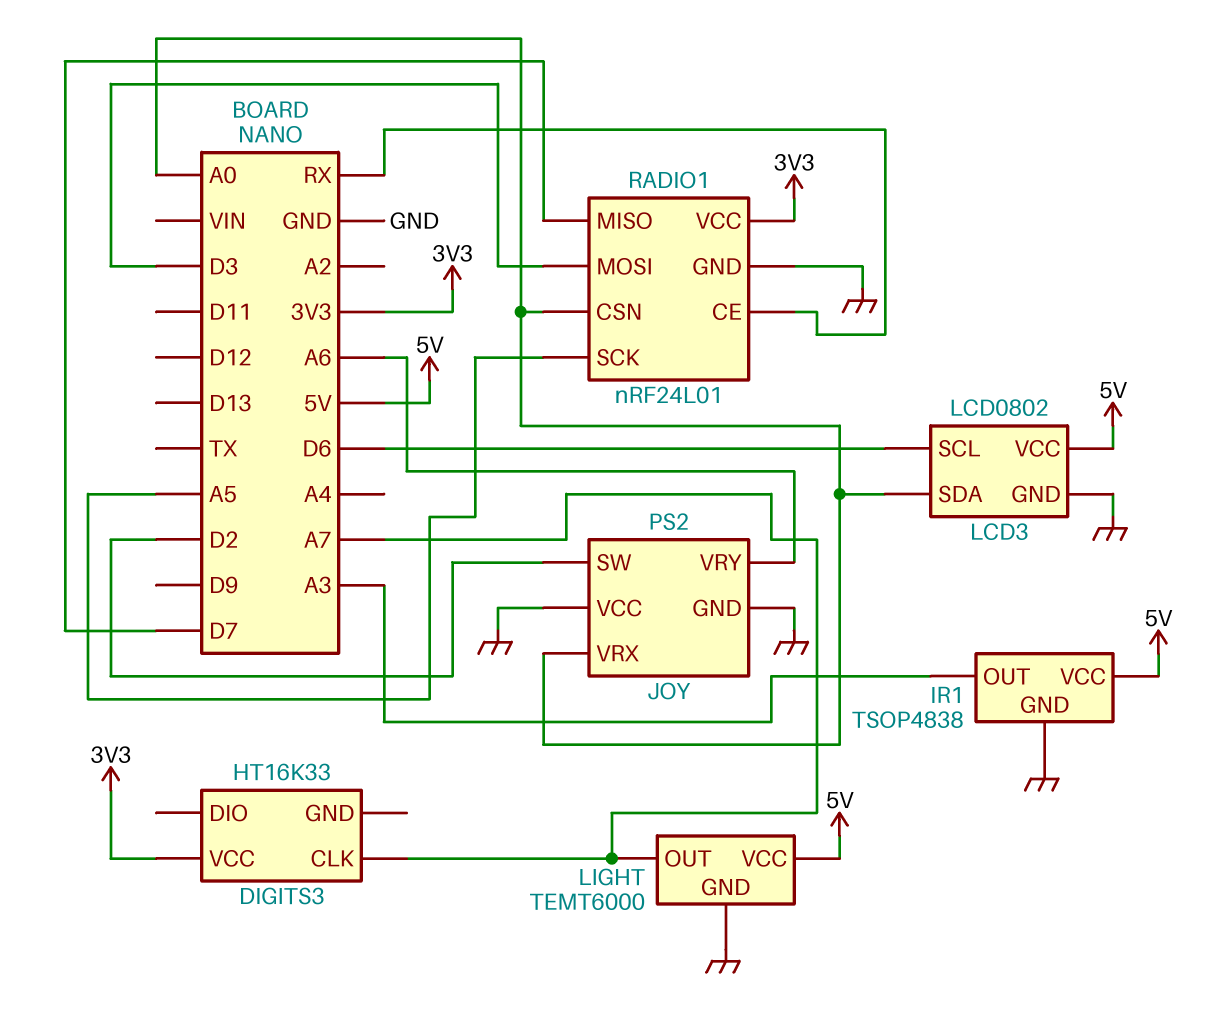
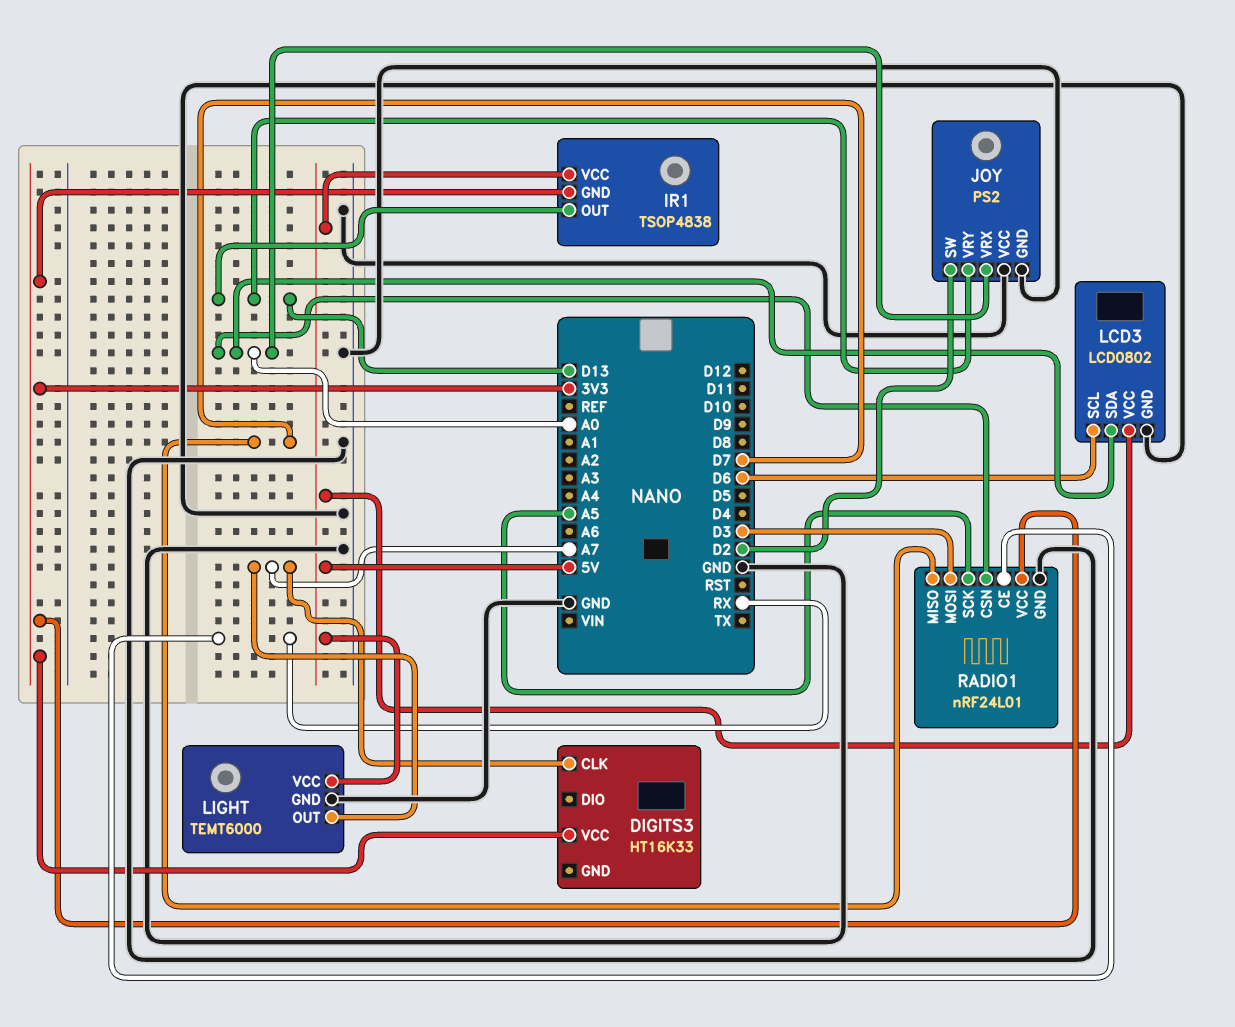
IR1 pin GND: GND -> 3V3
IR1 pin OUT: A3 -> D13
JOY pin VRY: A6 -> D13

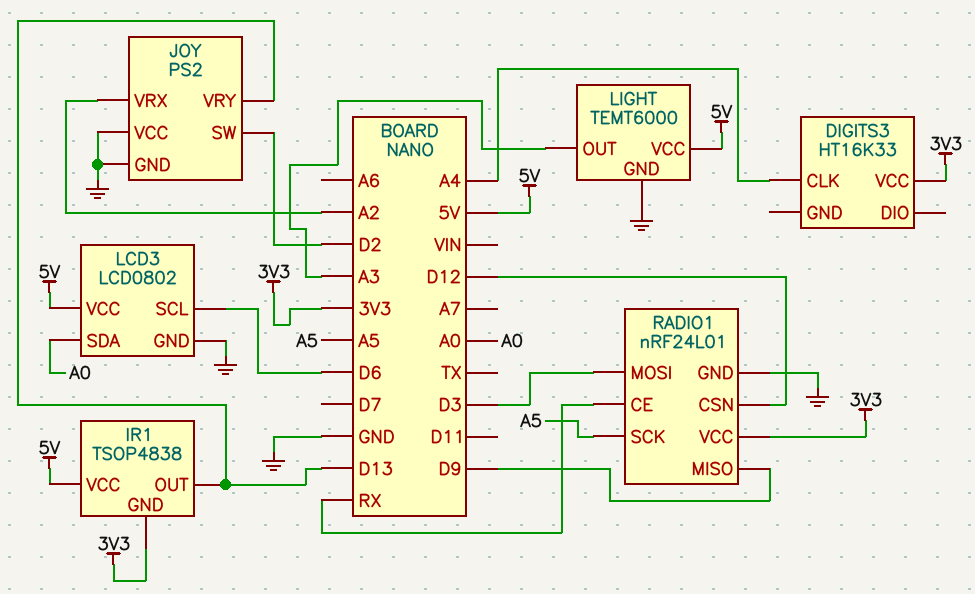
DIGITS3 pin CLK: A7 -> A4
JOY pin VRX: A0 -> A2
LIGHT pin OUT: A7 -> A3
RADIO1 pin CSN: A0 -> D12
RADIO1 pin MISO: D7 -> D9

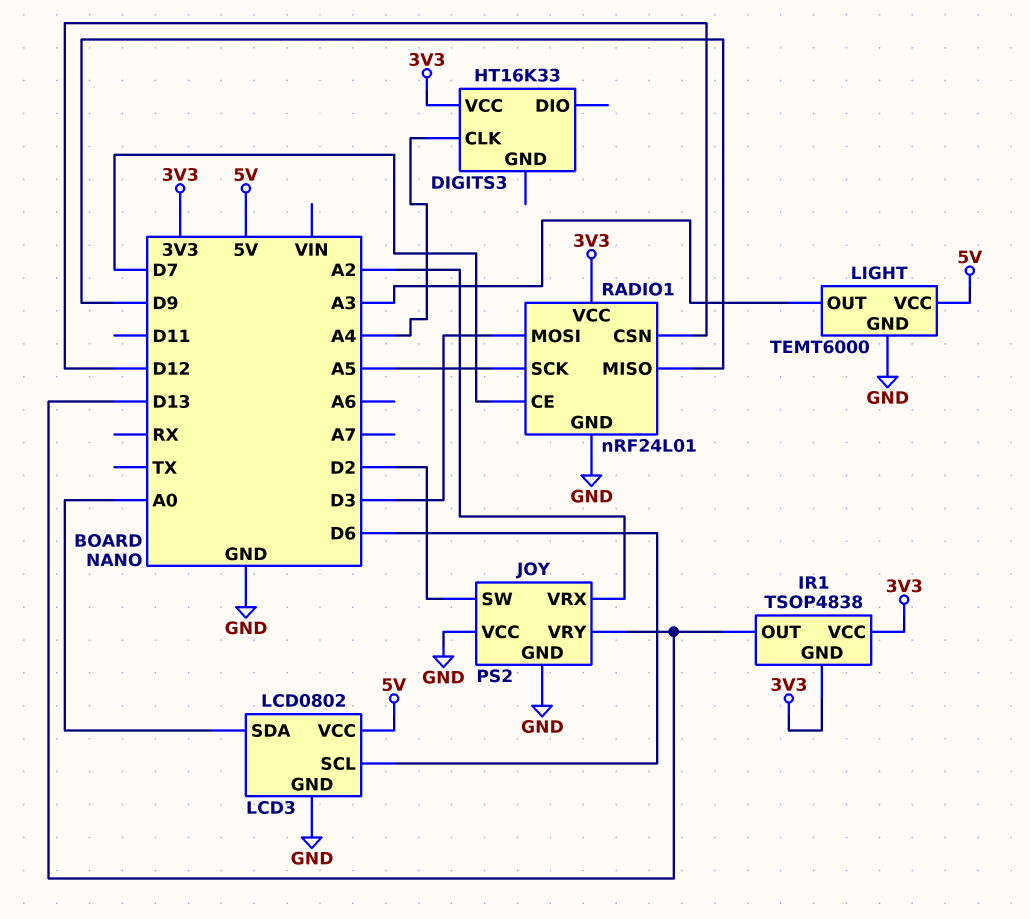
IR1 pin VCC: 5V -> 3V3
RADIO1 pin CE: RX -> D7

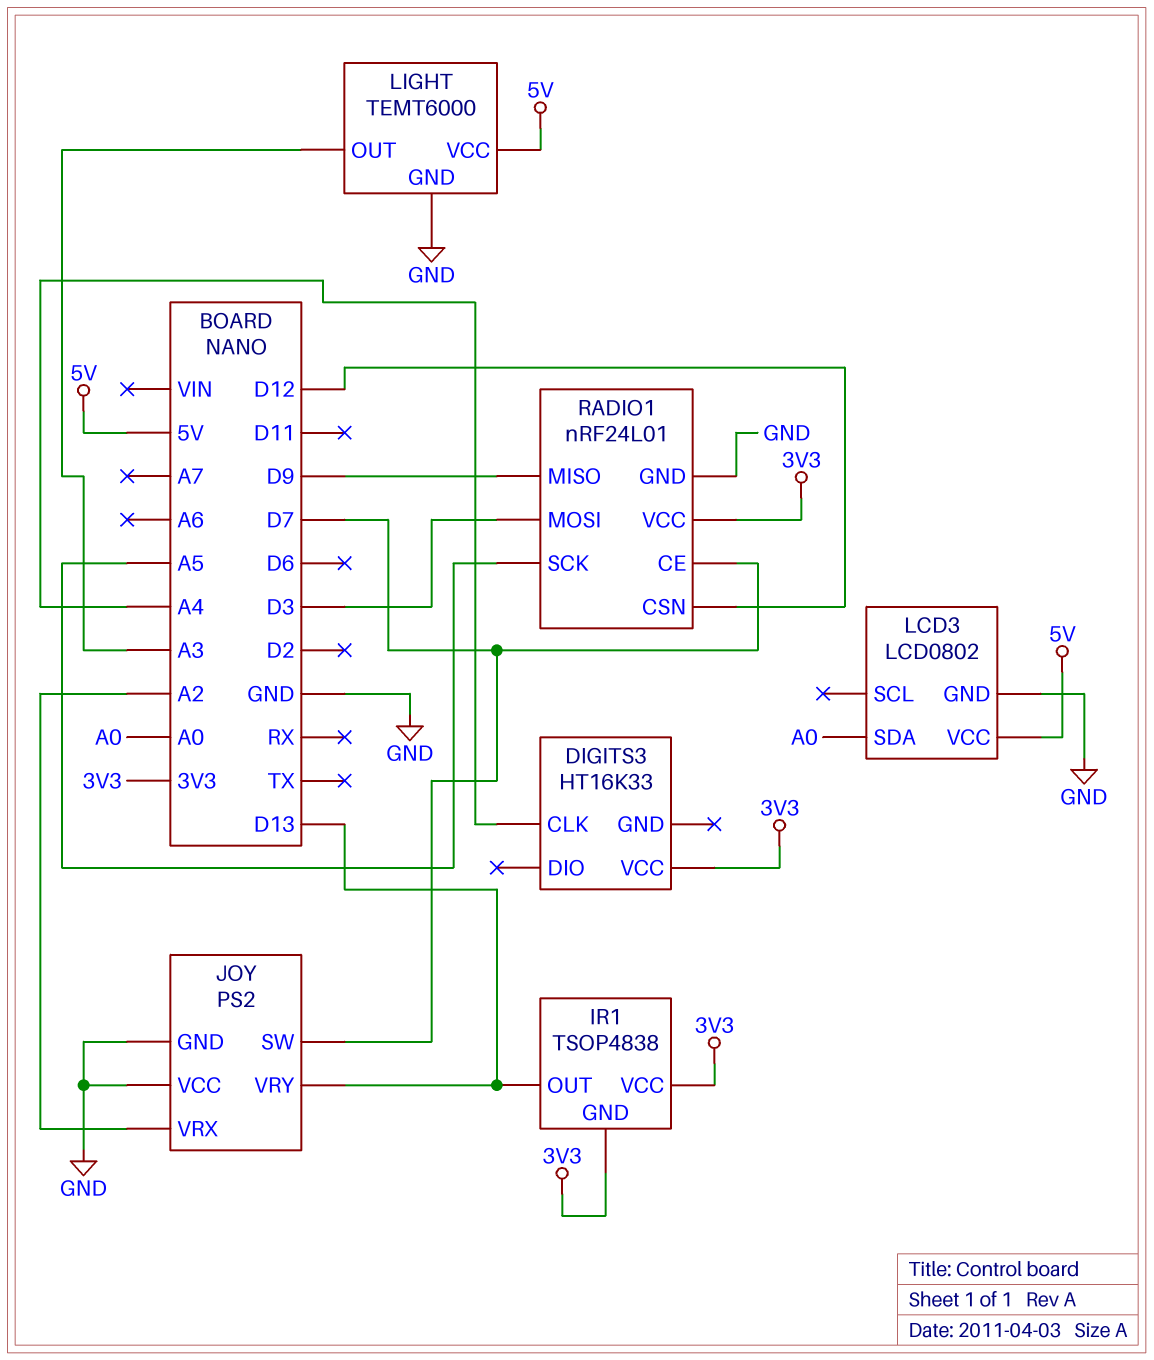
JOY pin SW: D2 -> D7
LCD3 pin SCL: D6 -> none

